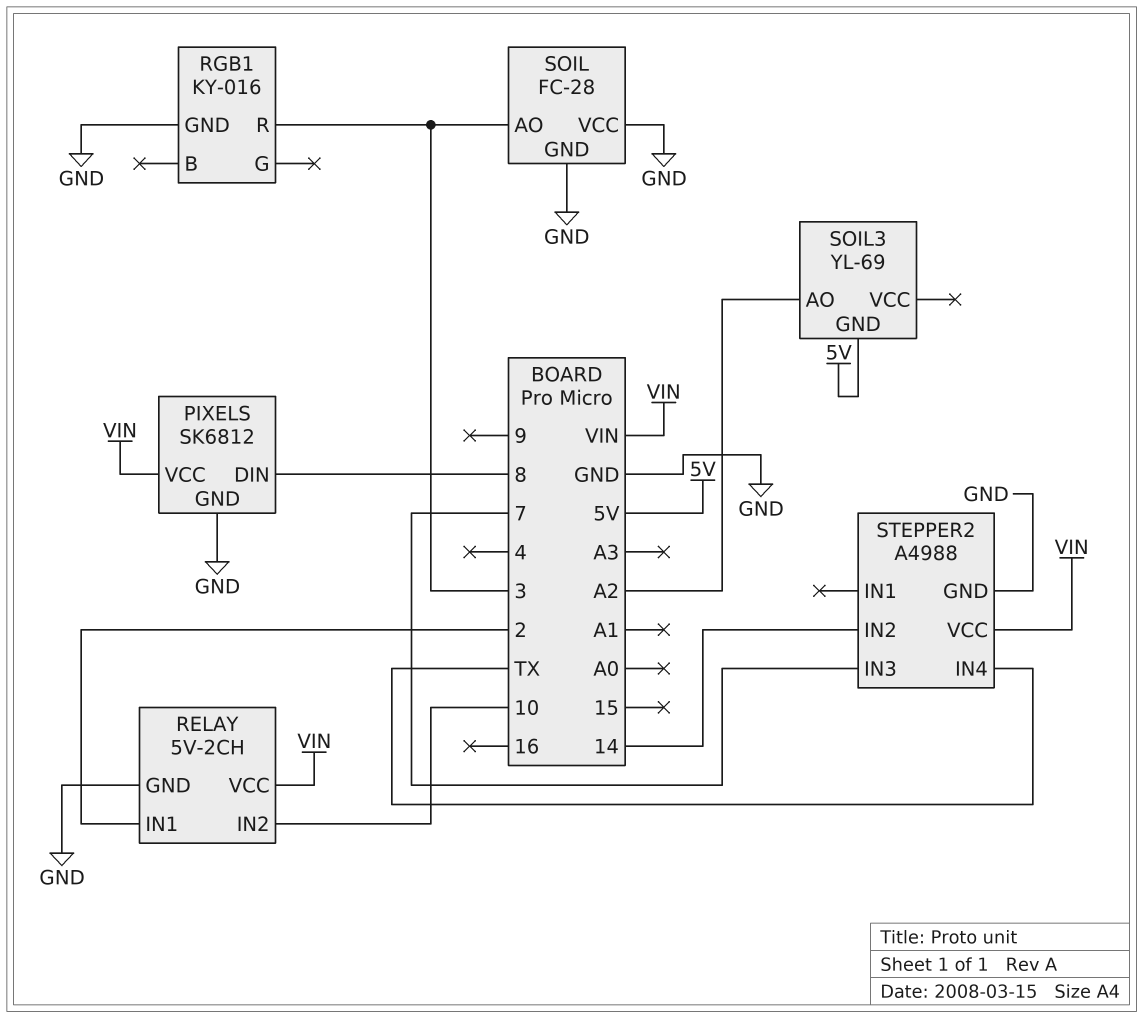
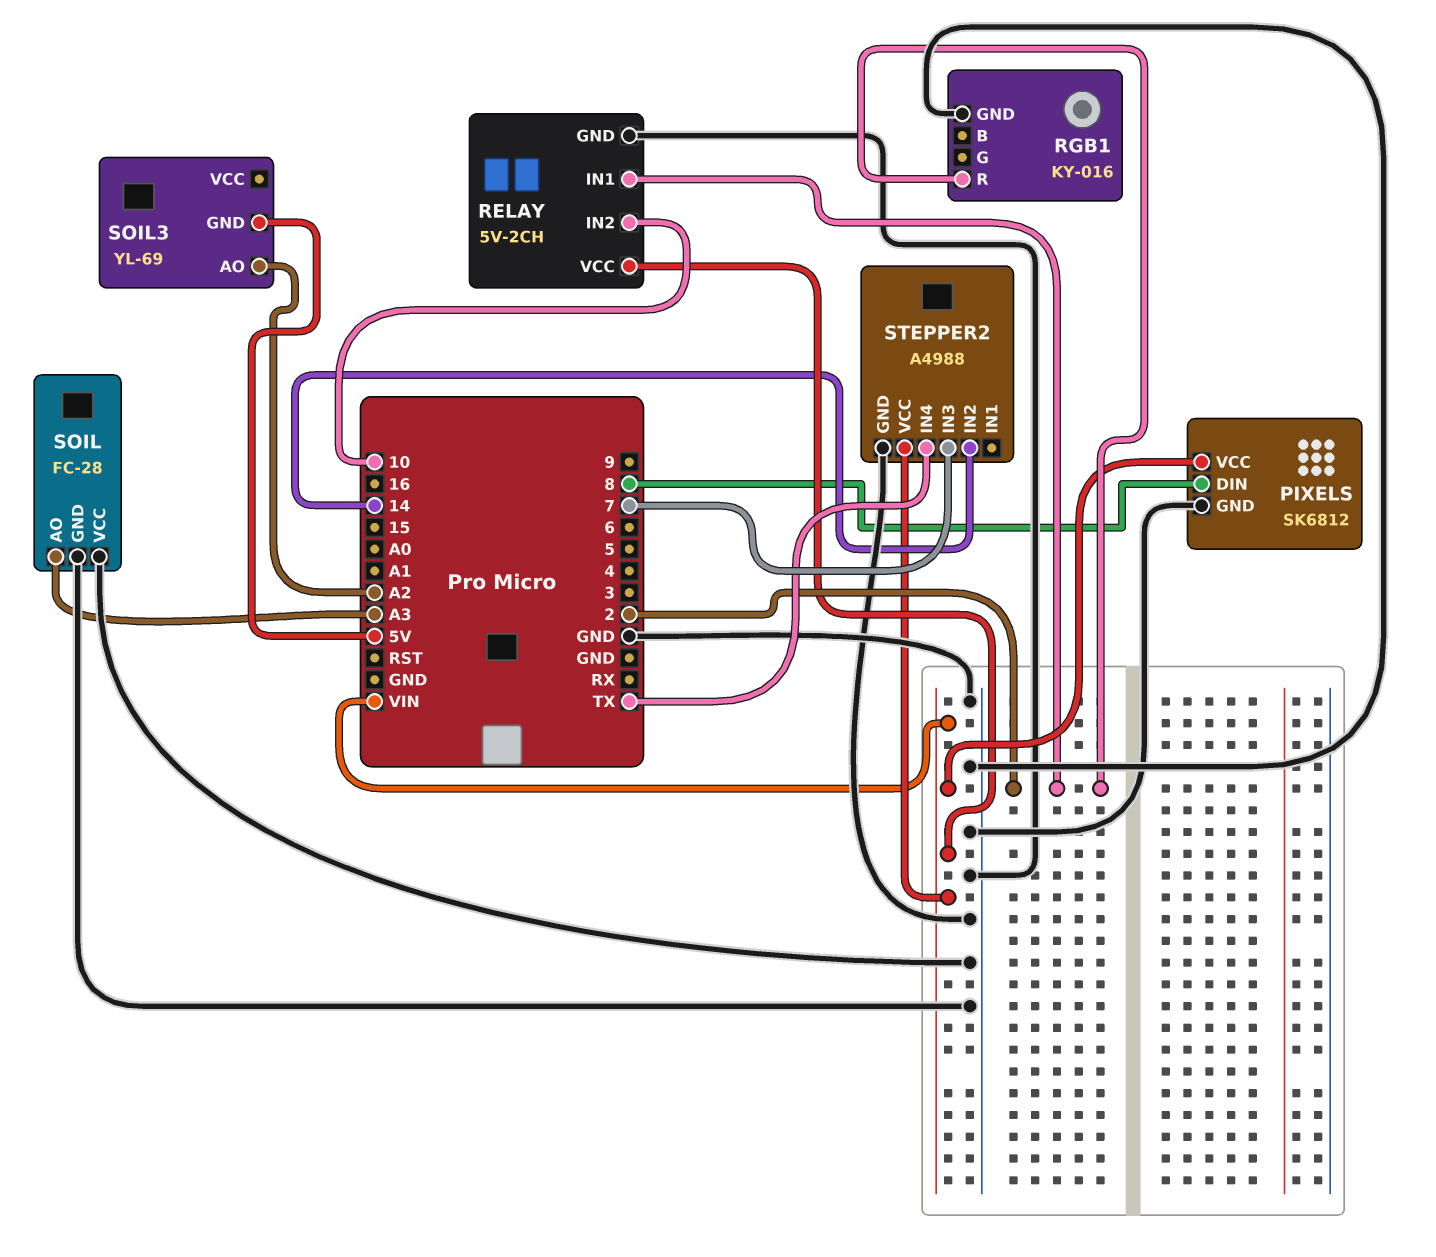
RGB1 pin R: 3 -> 2
SOIL pin AO: 3 -> A3

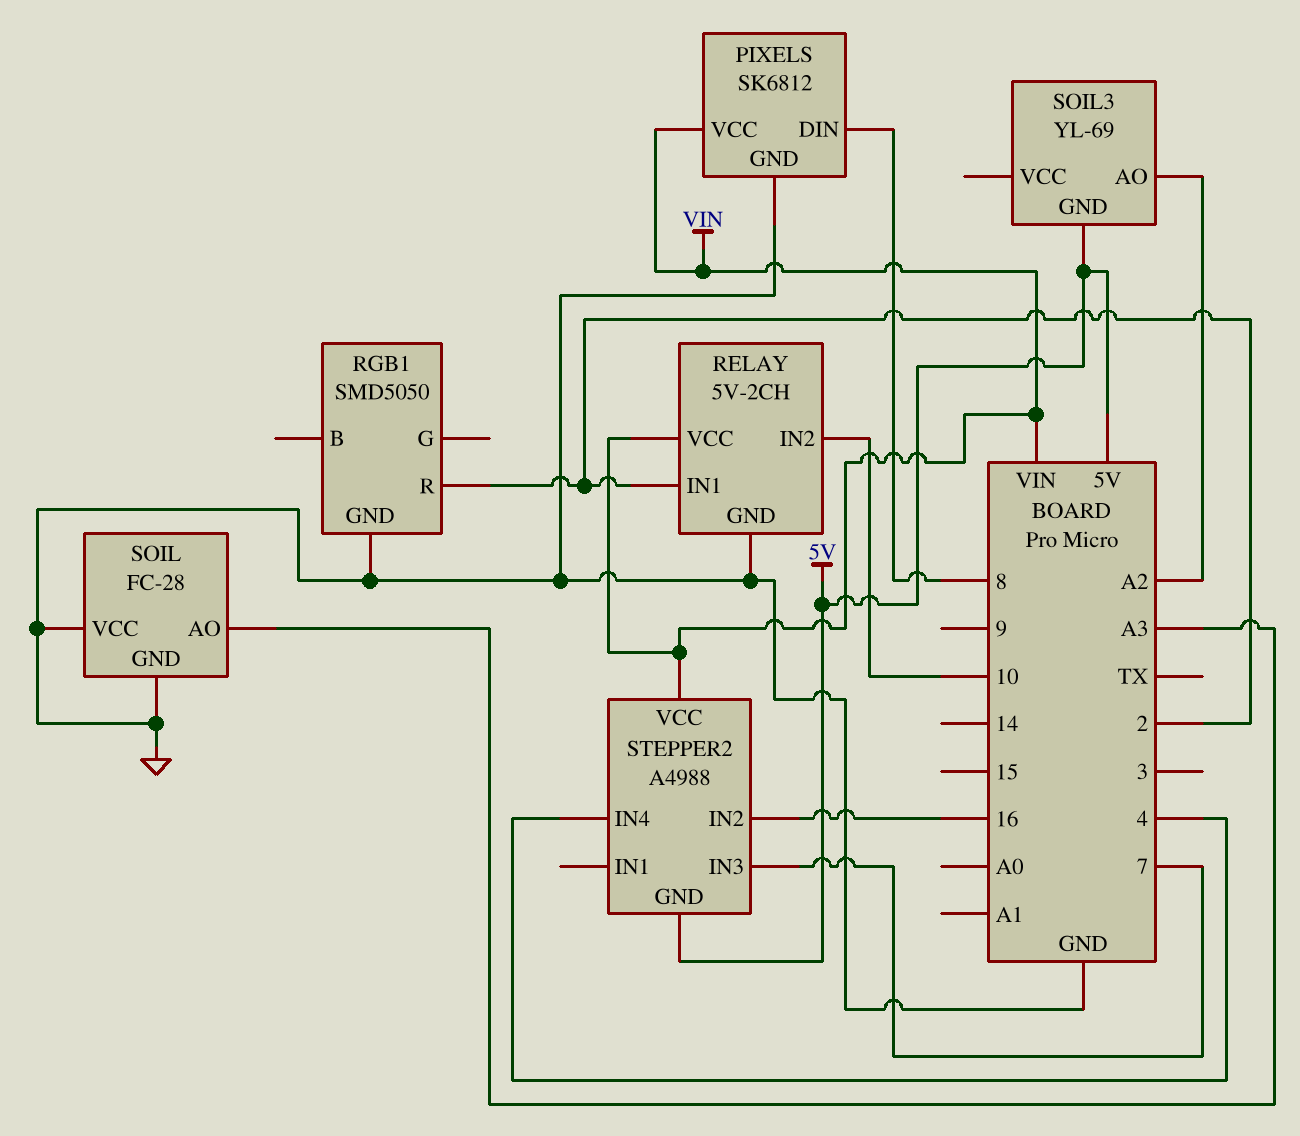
RGB1: KY-016 -> SMD5050
STEPPER2 pin GND: GND -> 5V
STEPPER2 pin IN2: 14 -> 16
STEPPER2 pin IN4: TX -> 4

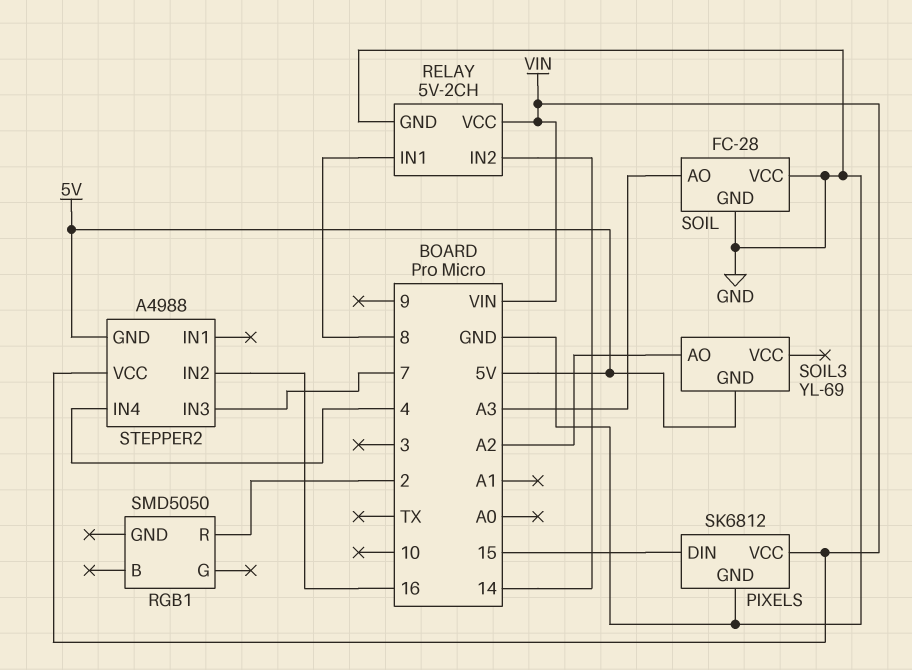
PIXELS pin DIN: 8 -> 15
RELAY pin IN1: 2 -> 8
RELAY pin IN2: 10 -> 14
RGB1 pin GND: GND -> none

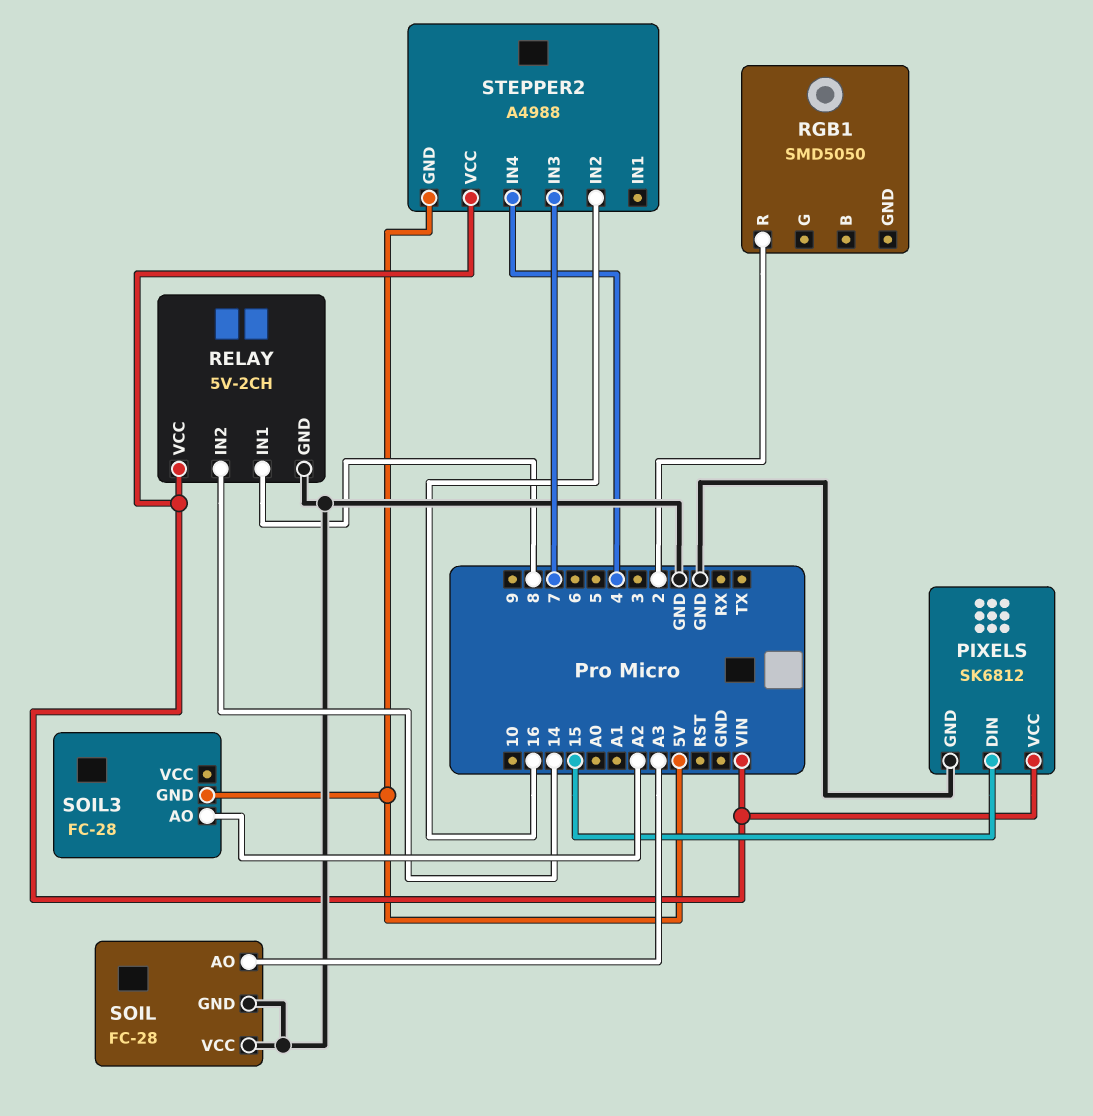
SOIL3: YL-69 -> FC-28

